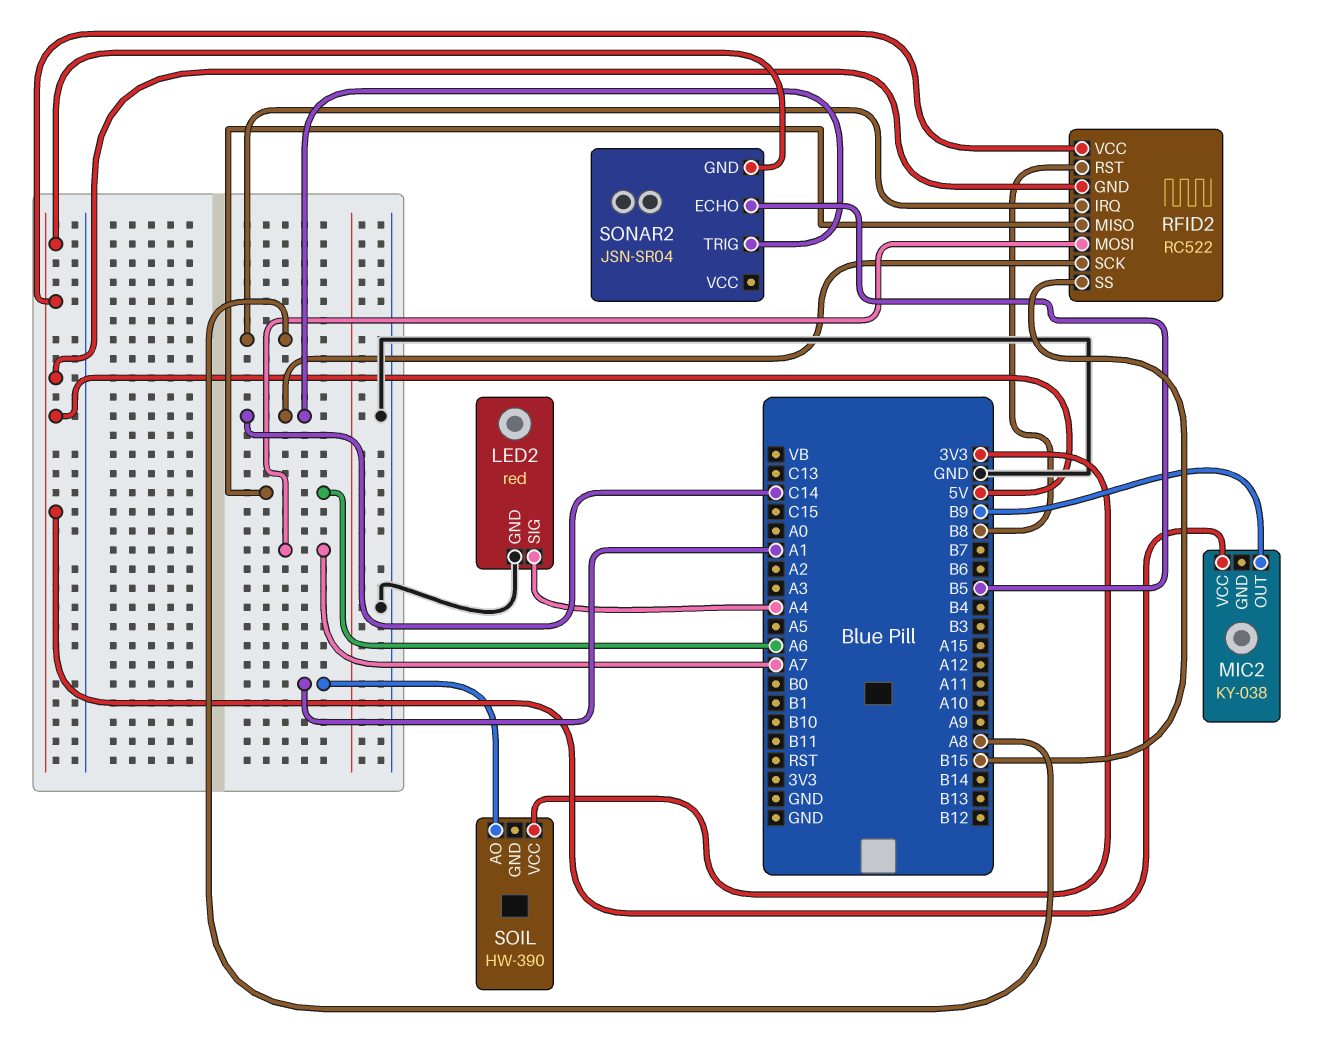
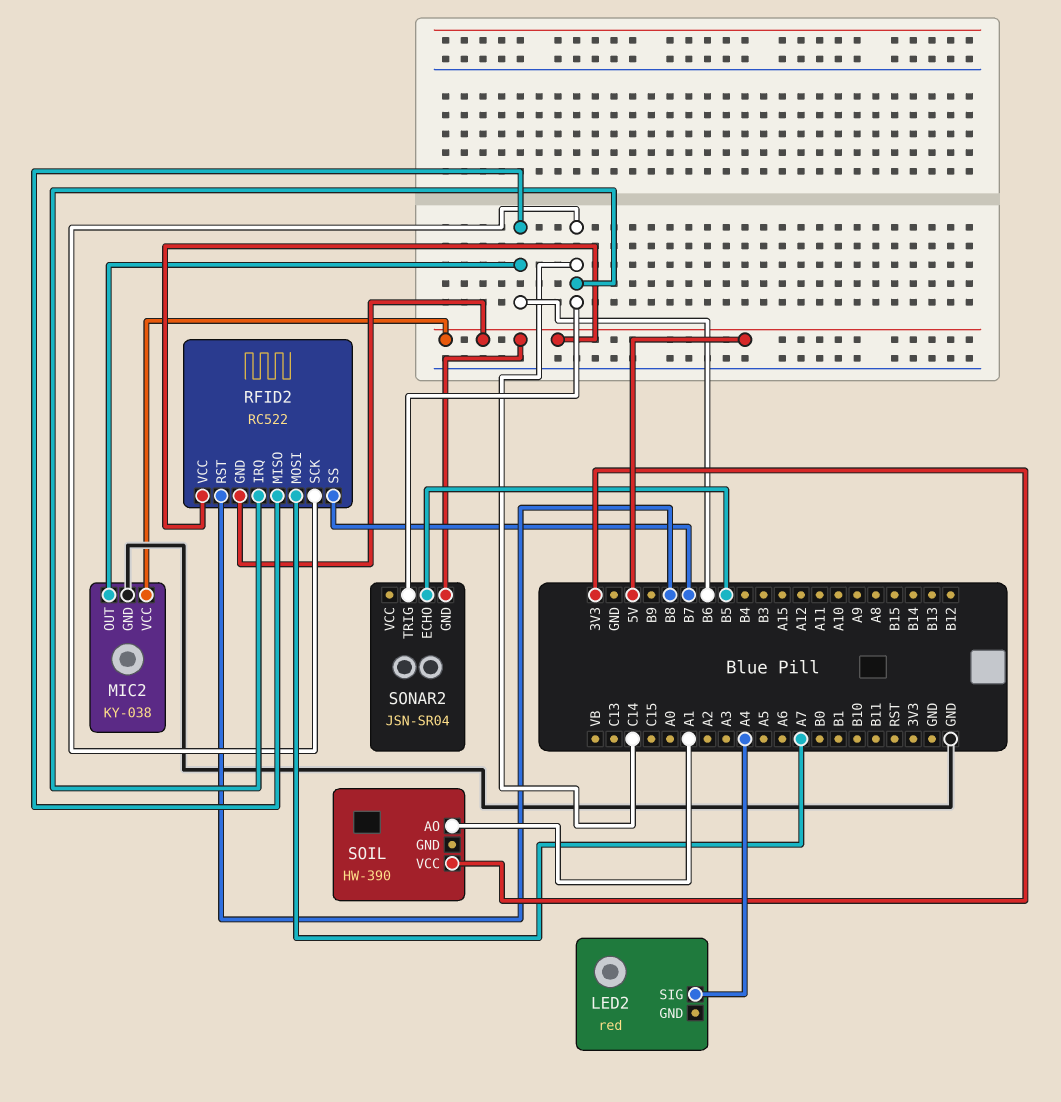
LED2 pin GND: GND -> none
MIC2 pin GND: none -> GND
MIC2 pin OUT: B9 -> B6
RFID2 pin IRQ: A8 -> C14
RFID2 pin MISO: A6 -> B6
RFID2 pin SS: B15 -> B7

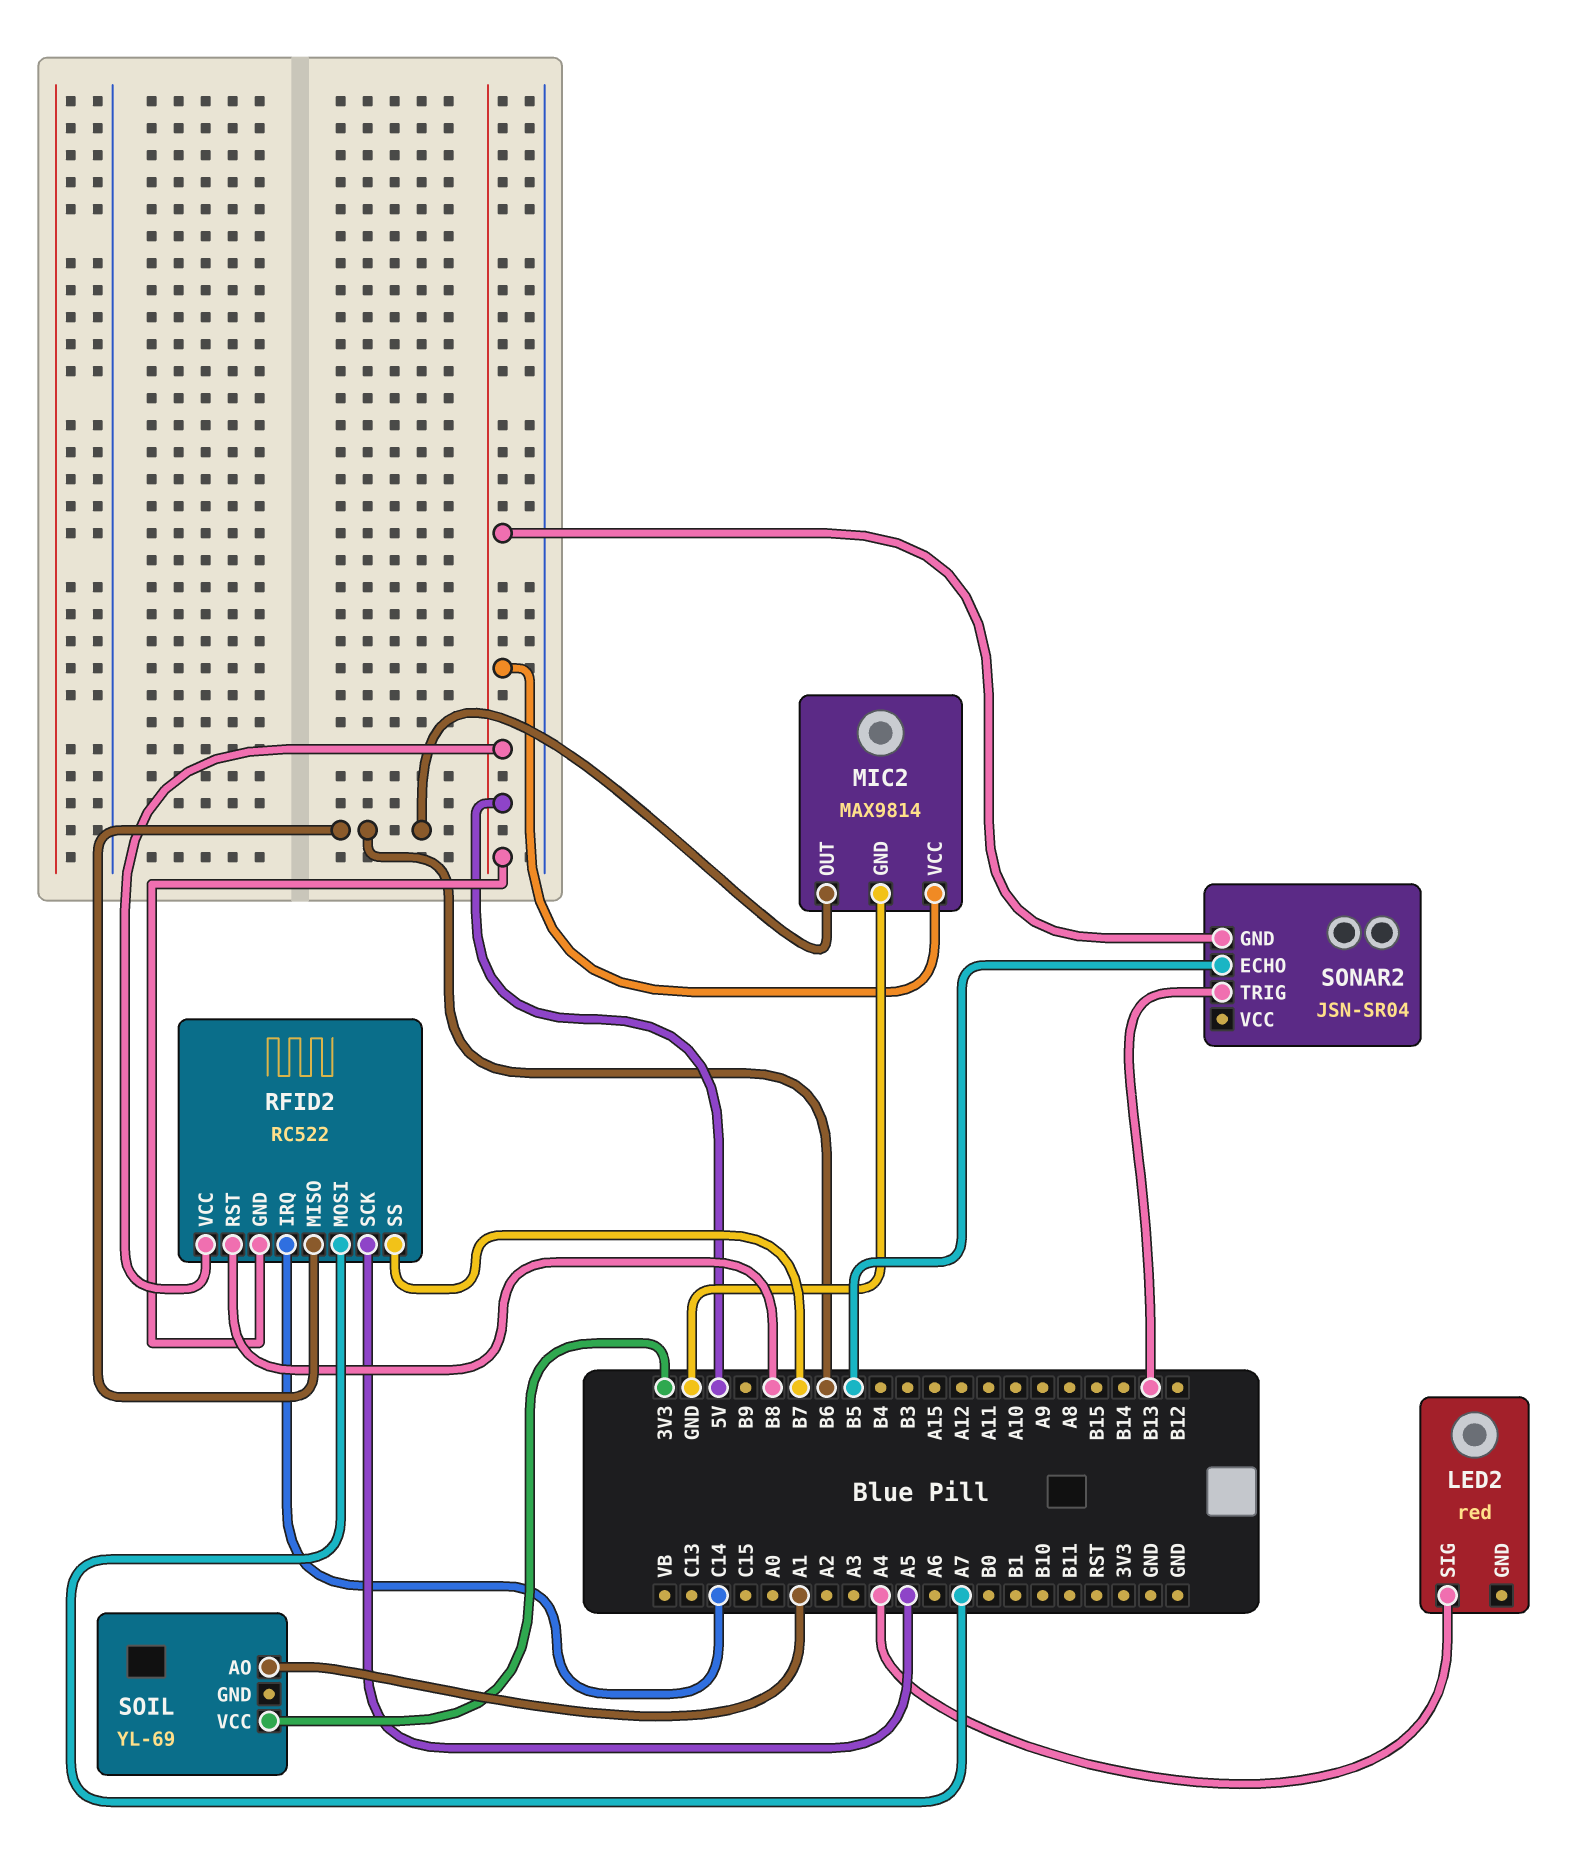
MIC2: KY-038 -> MAX9814
RFID2 pin SCK: C14 -> A5
SOIL: HW-390 -> YL-69
SONAR2 pin TRIG: C14 -> B13

